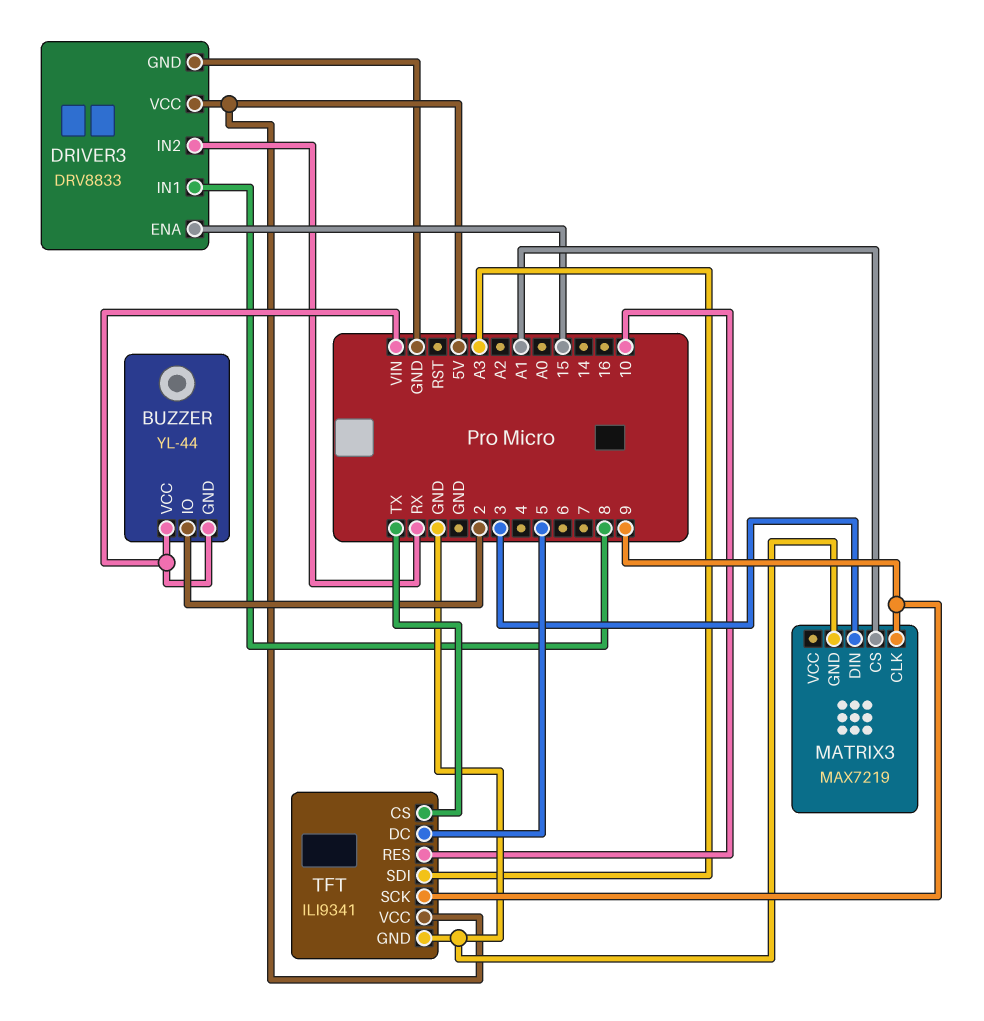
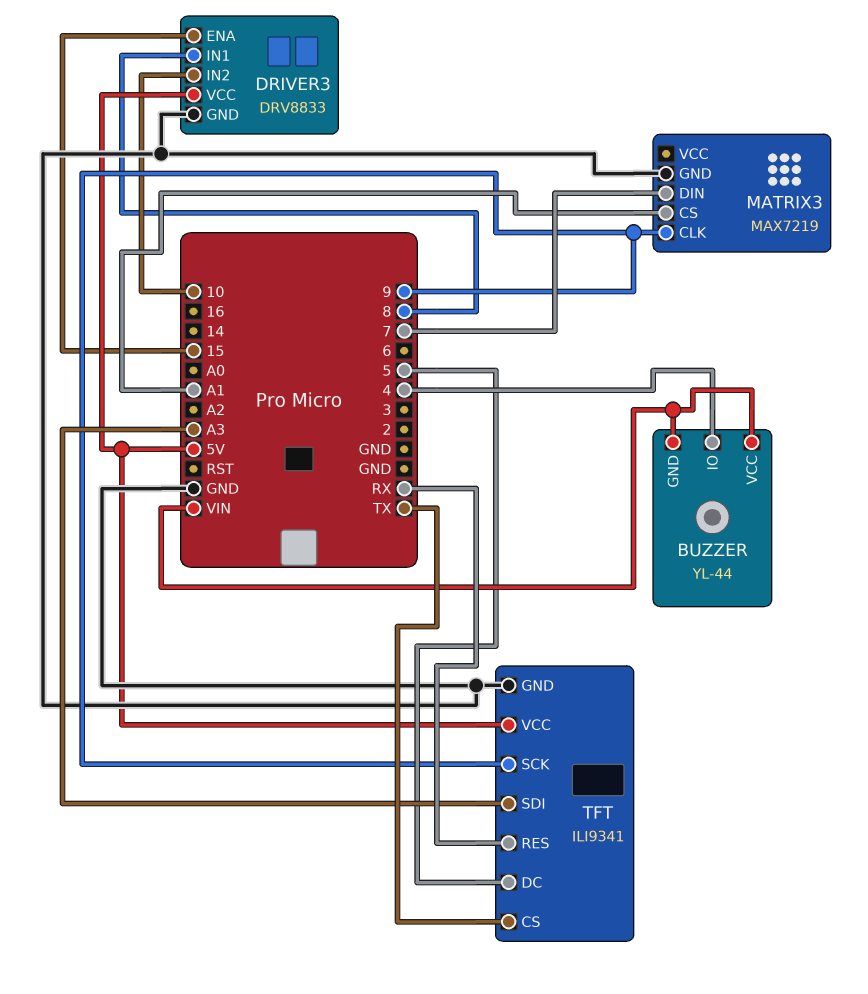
BUZZER pin IO: 2 -> 4
DRIVER3 pin IN2: RX -> 10
MATRIX3 pin DIN: 3 -> 7
TFT pin RES: 10 -> RX

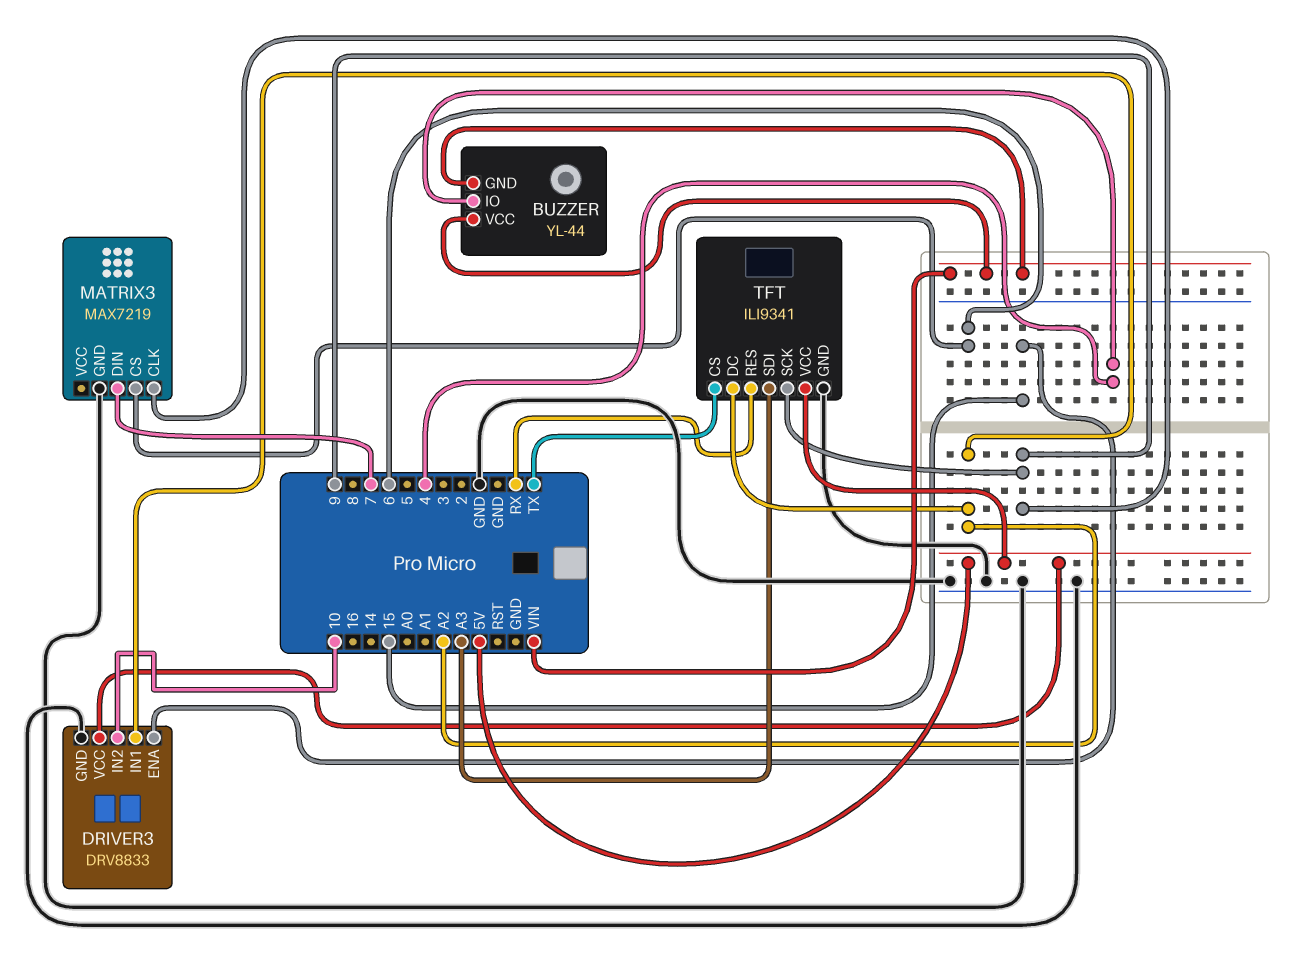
DRIVER3 pin IN1: 8 -> A2
MATRIX3 pin CS: A1 -> 6
TFT pin DC: 5 -> A2

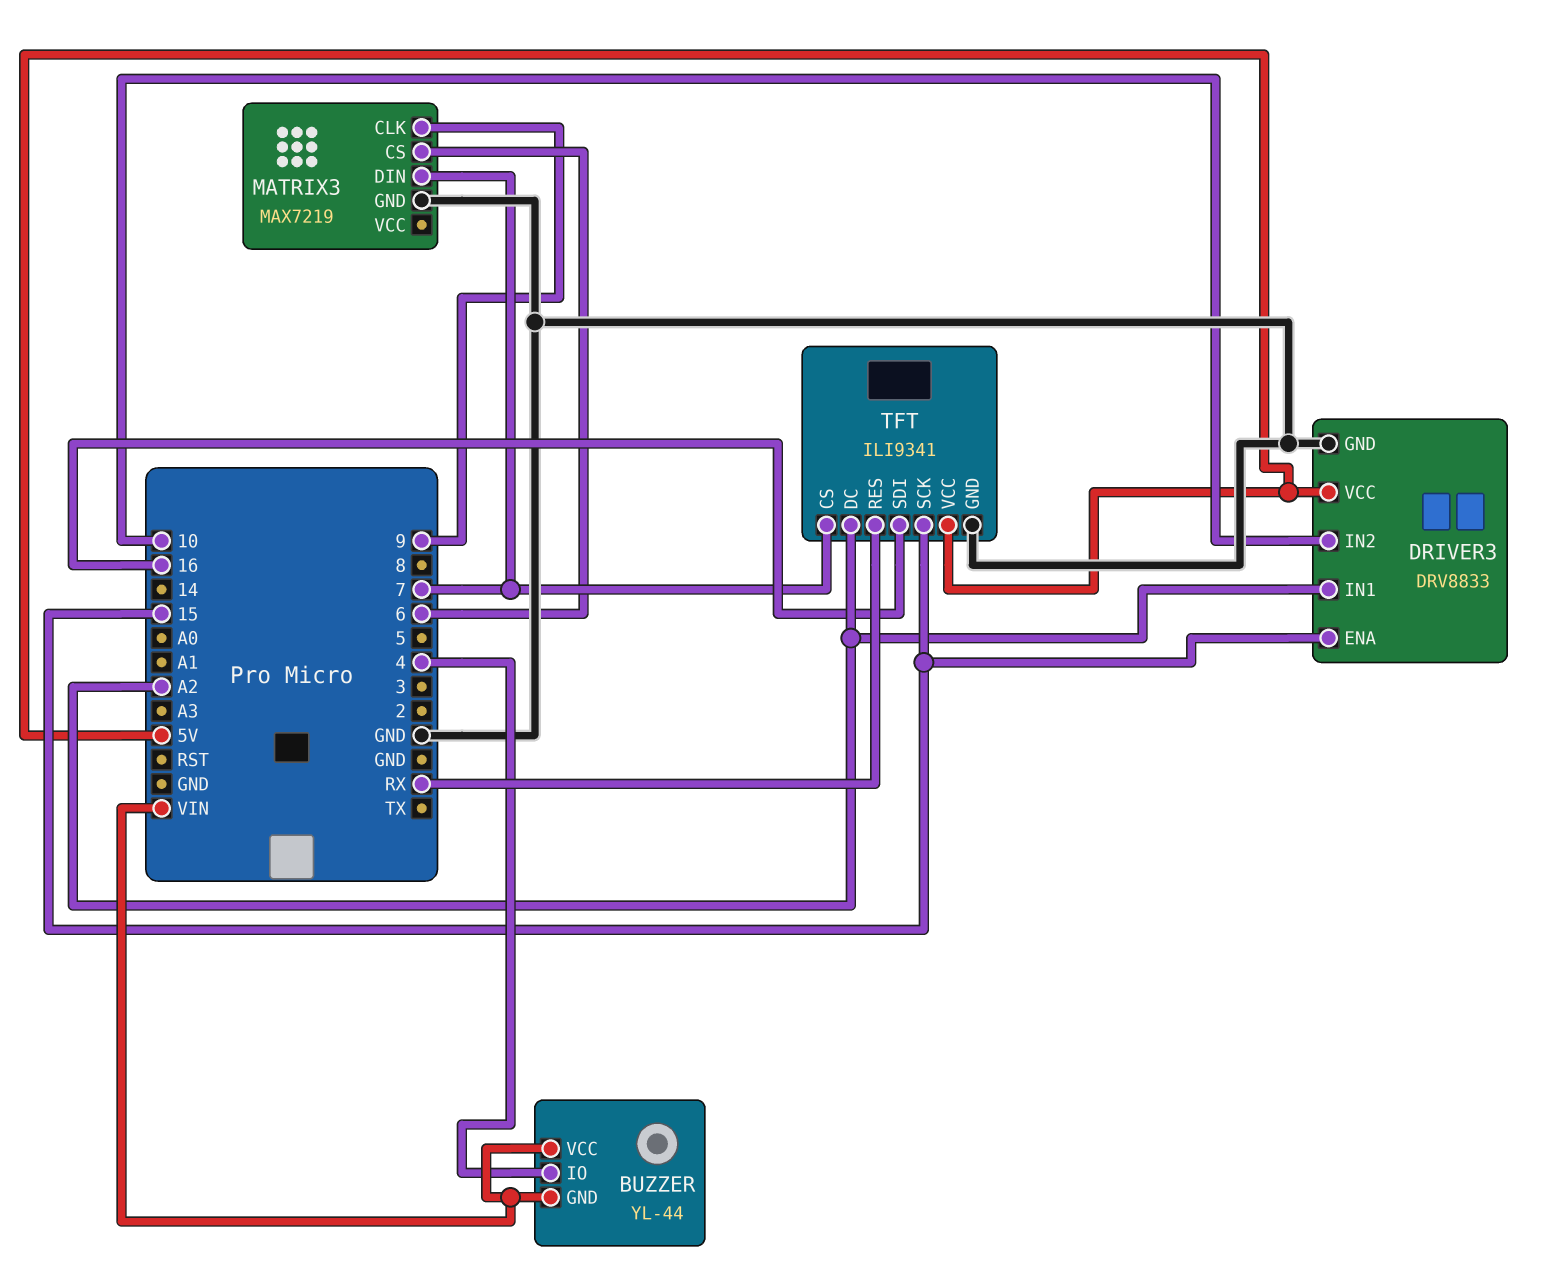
TFT pin CS: TX -> 7
TFT pin SCK: 9 -> 15
TFT pin SDI: A3 -> 16

